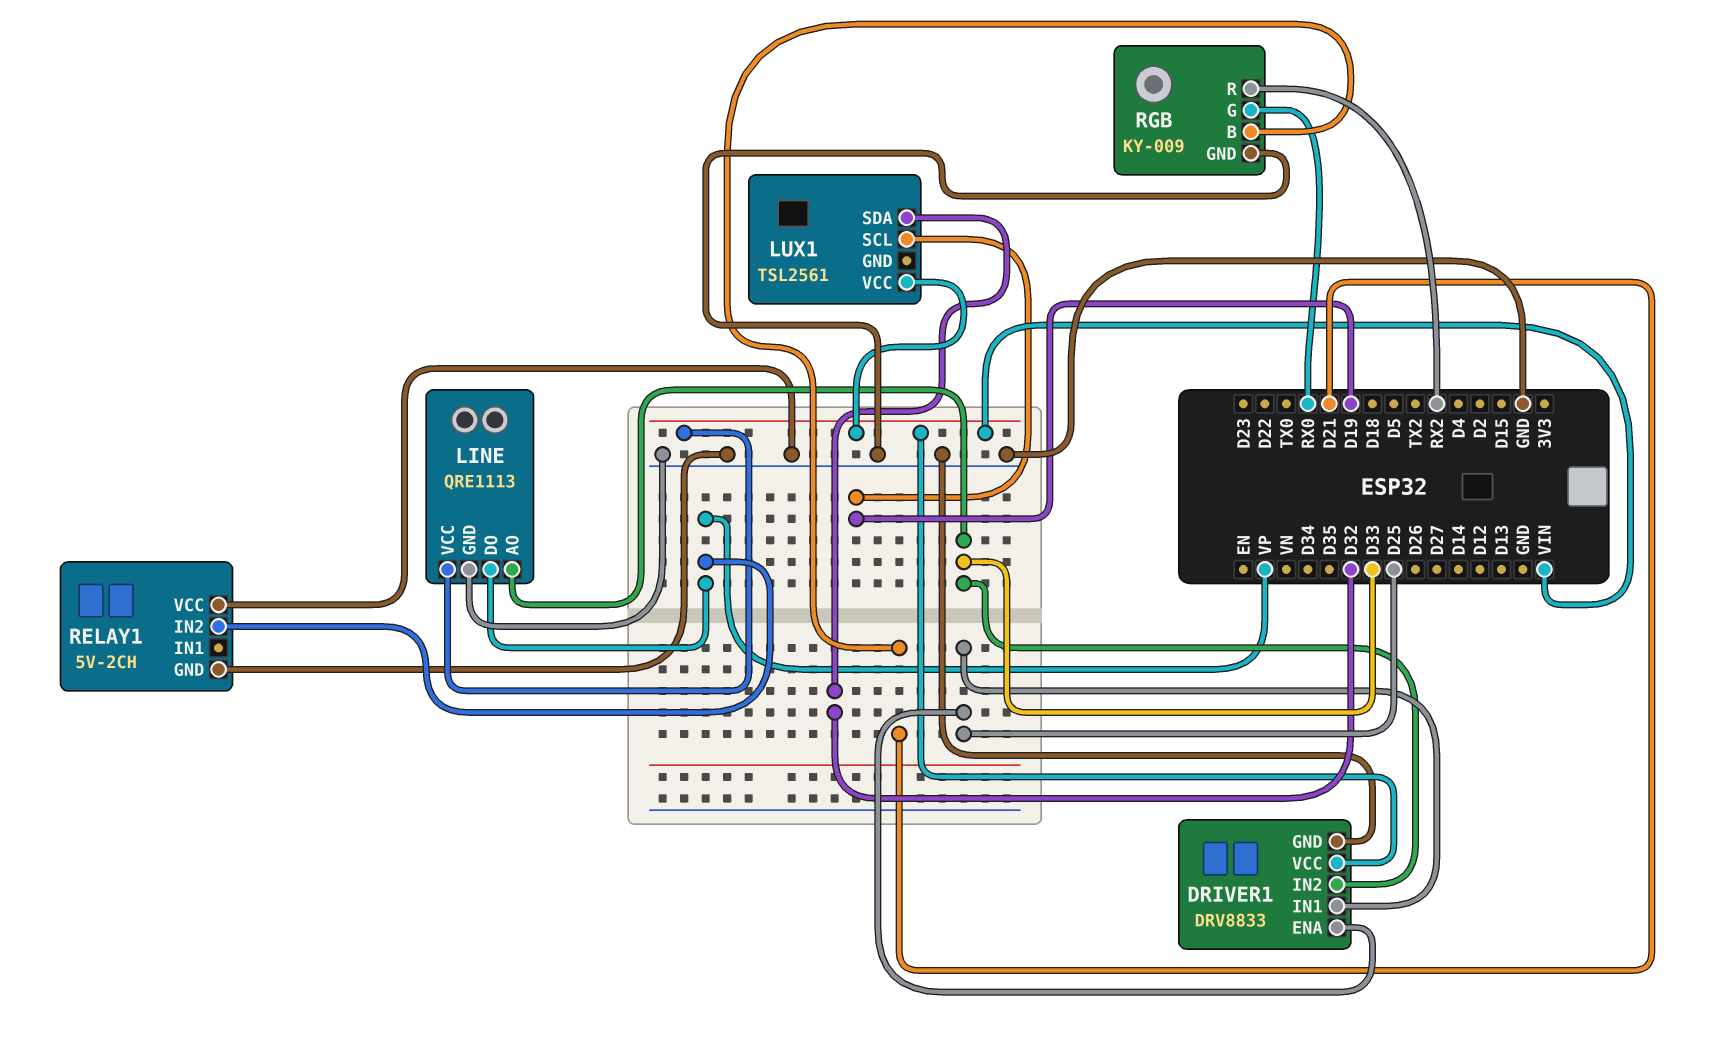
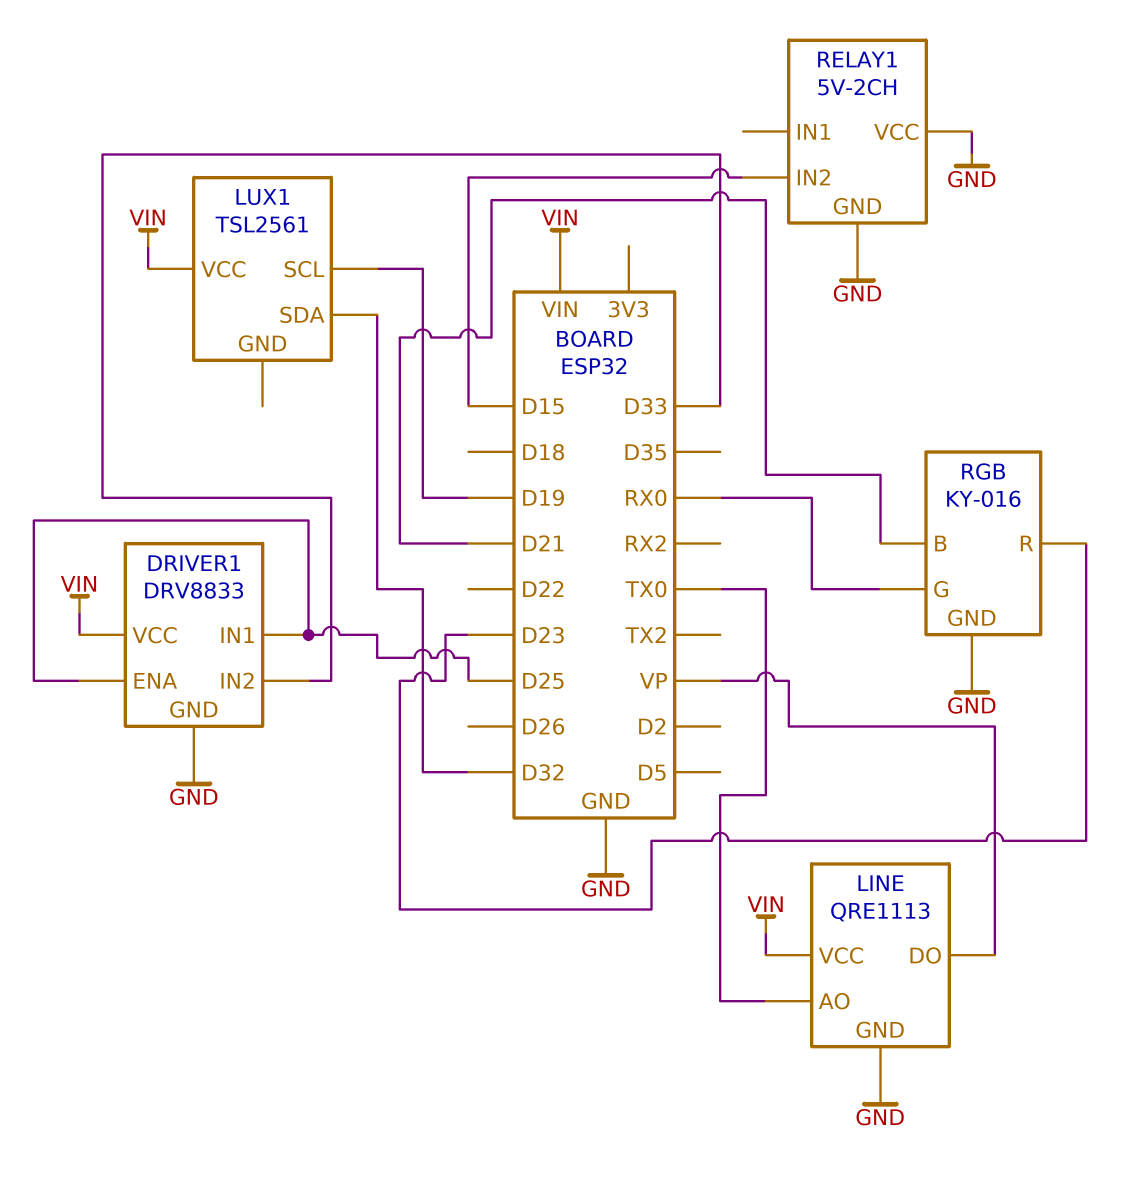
LINE pin AO: D33 -> TX0
RELAY1 pin IN2: VP -> D15
RGB: KY-009 -> KY-016
RGB pin R: RX2 -> D23

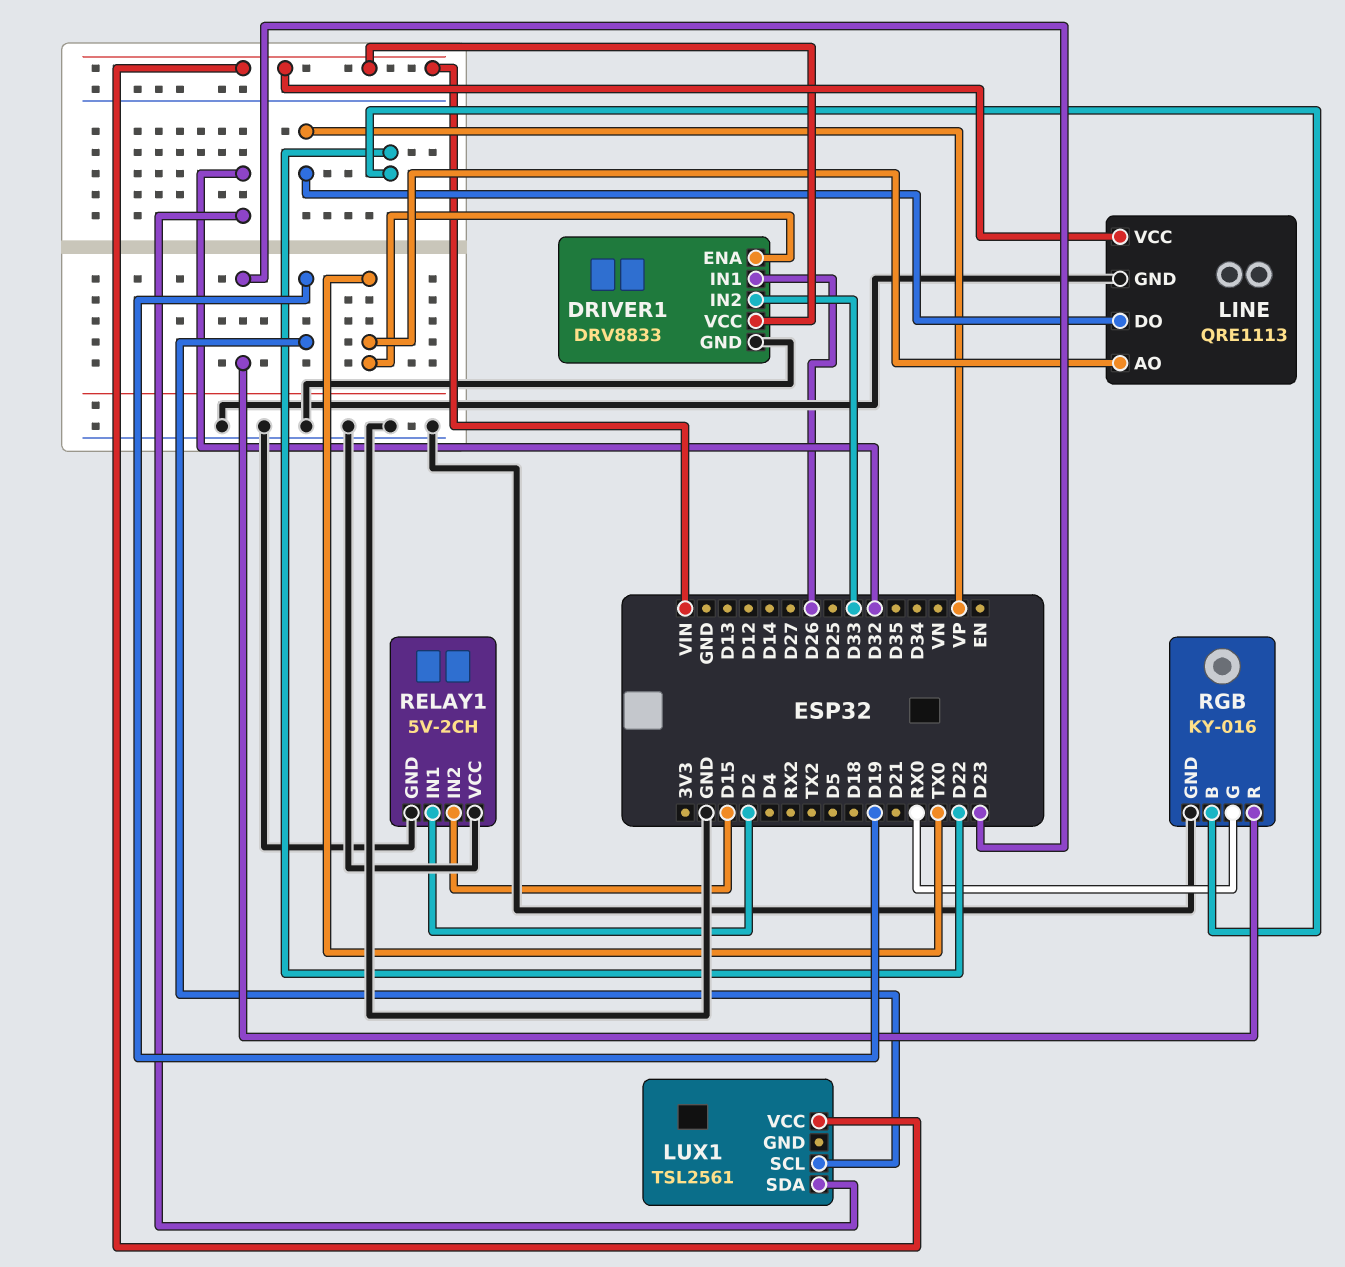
DRIVER1 pin ENA: D25 -> TX0
DRIVER1 pin IN1: D25 -> D26
RELAY1 pin IN1: none -> D2
RGB pin B: D21 -> D22

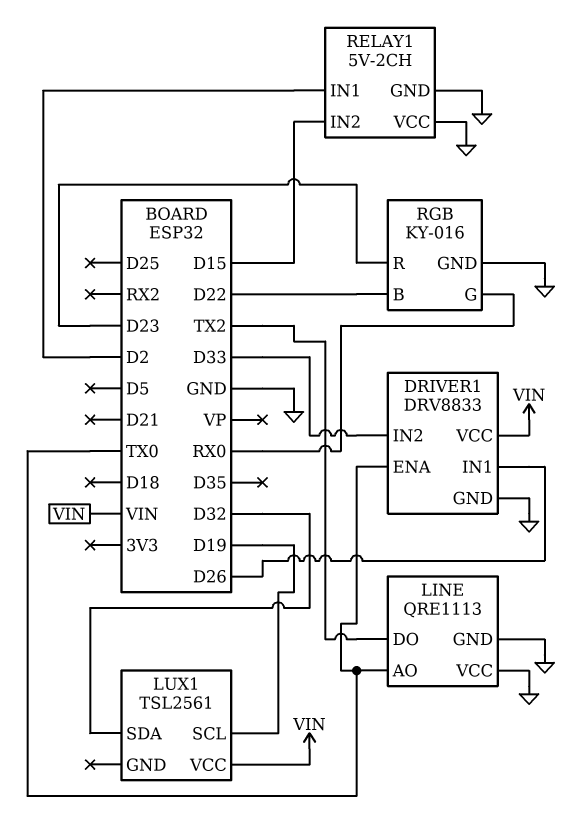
LINE pin DO: VP -> TX2
LINE pin VCC: VIN -> GND

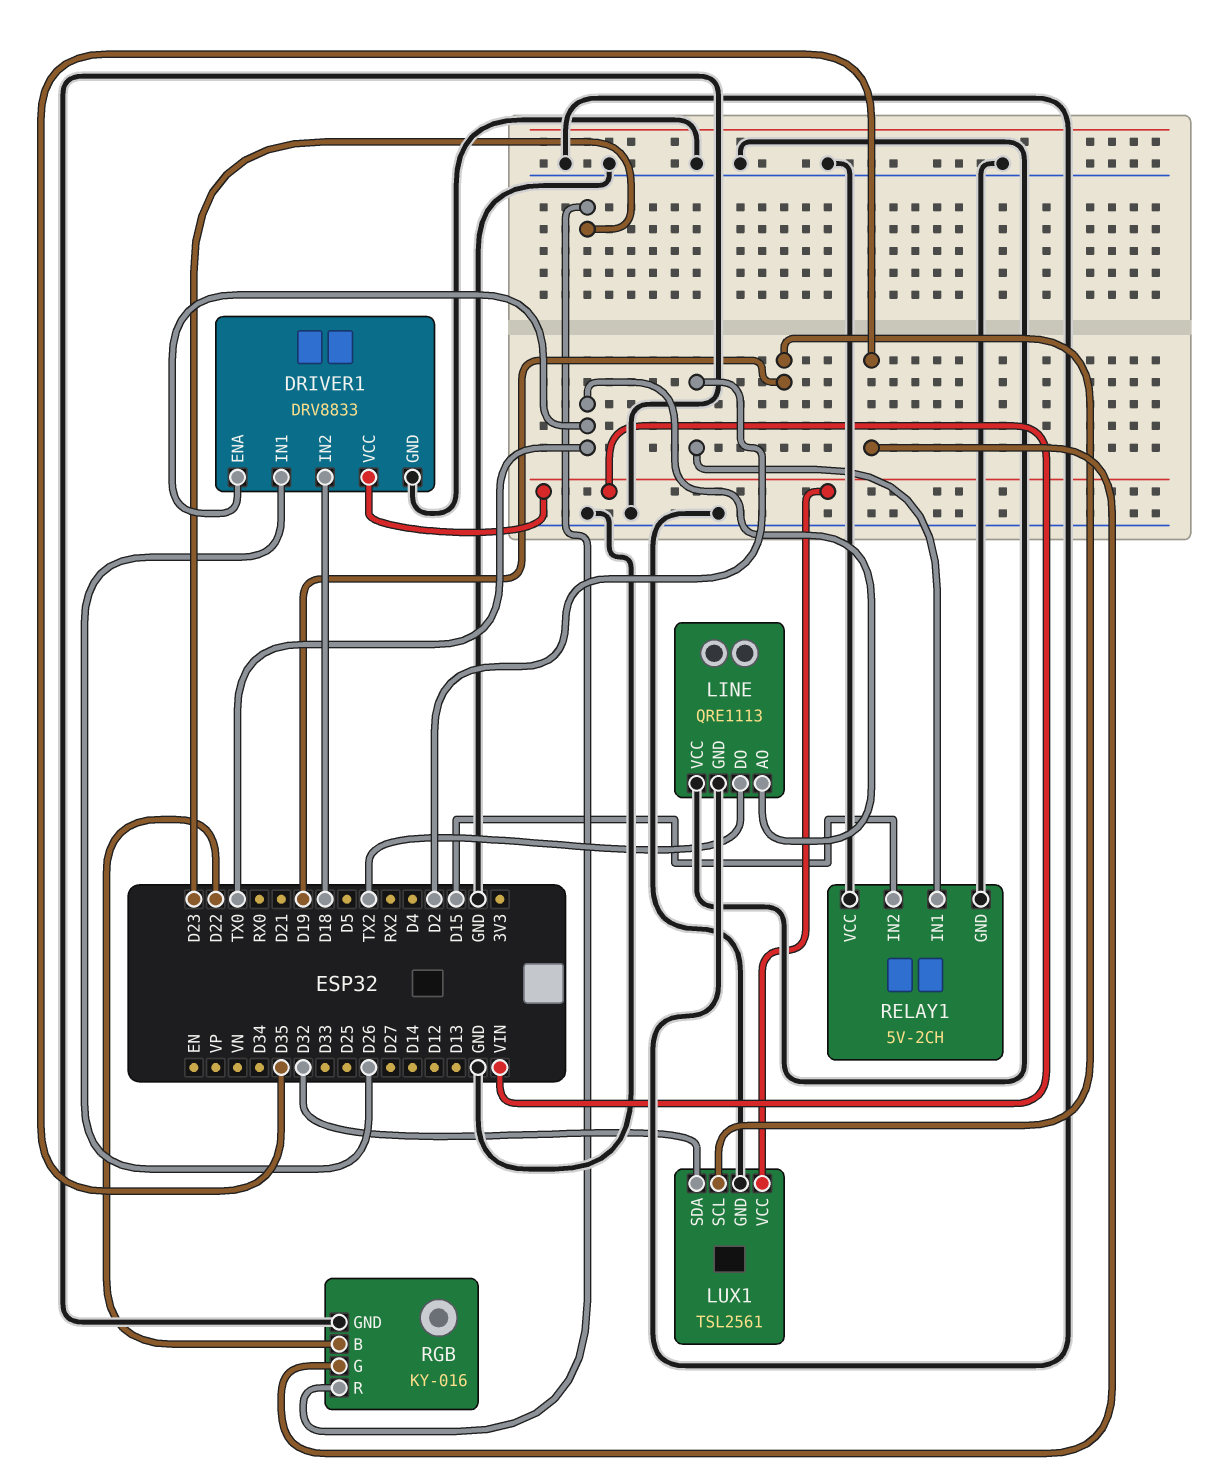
DRIVER1 pin IN2: D33 -> D18
LUX1 pin GND: none -> GND
RGB pin G: RX0 -> D35

